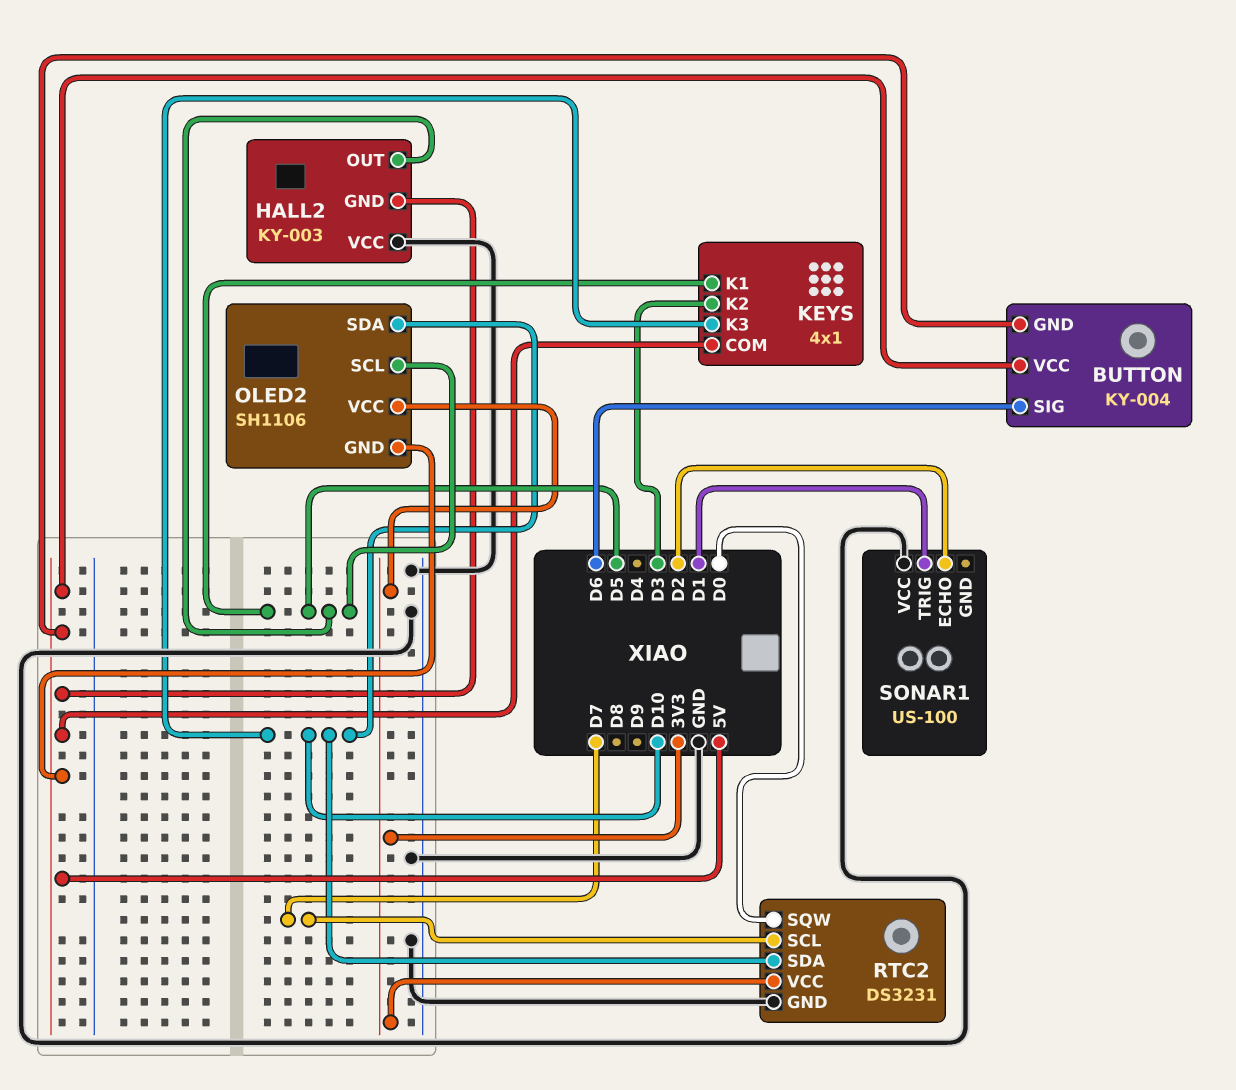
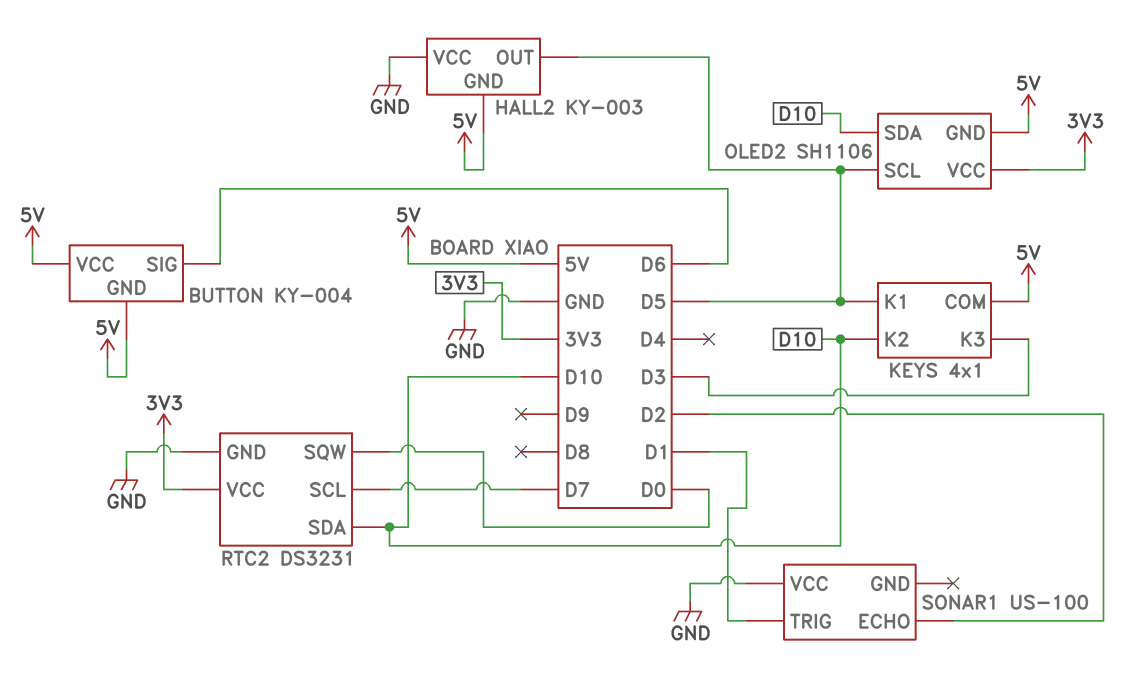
KEYS pin K2: D3 -> D10
KEYS pin K3: D10 -> D3

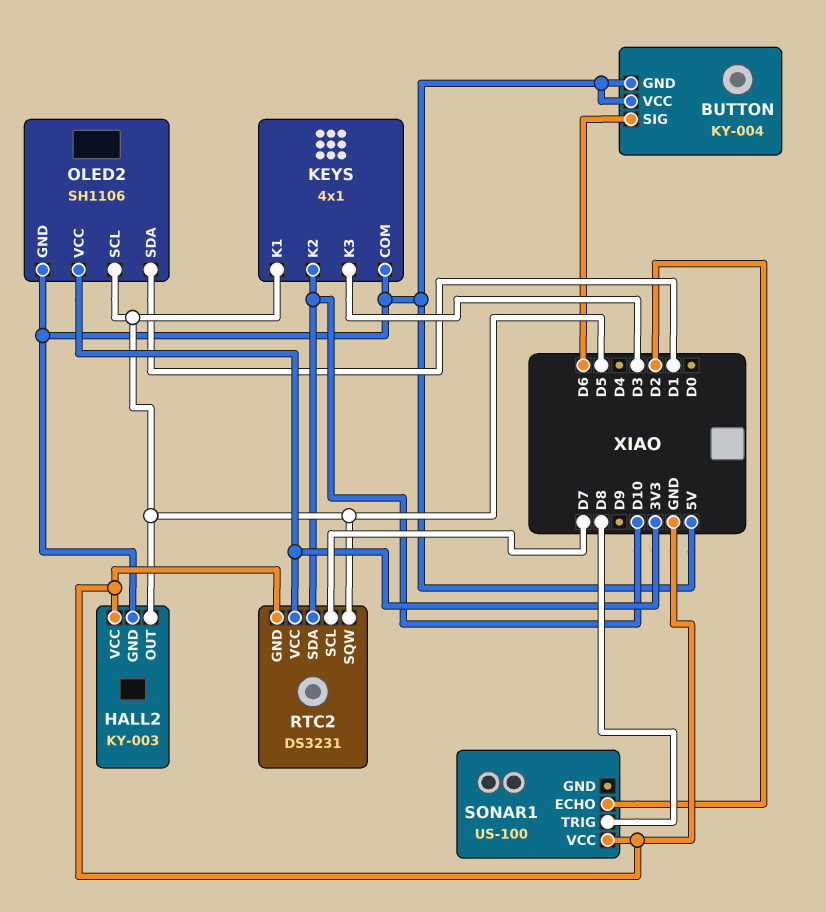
OLED2 pin SDA: D10 -> D1
RTC2 pin SQW: D0 -> D5
SONAR1 pin TRIG: D1 -> D8

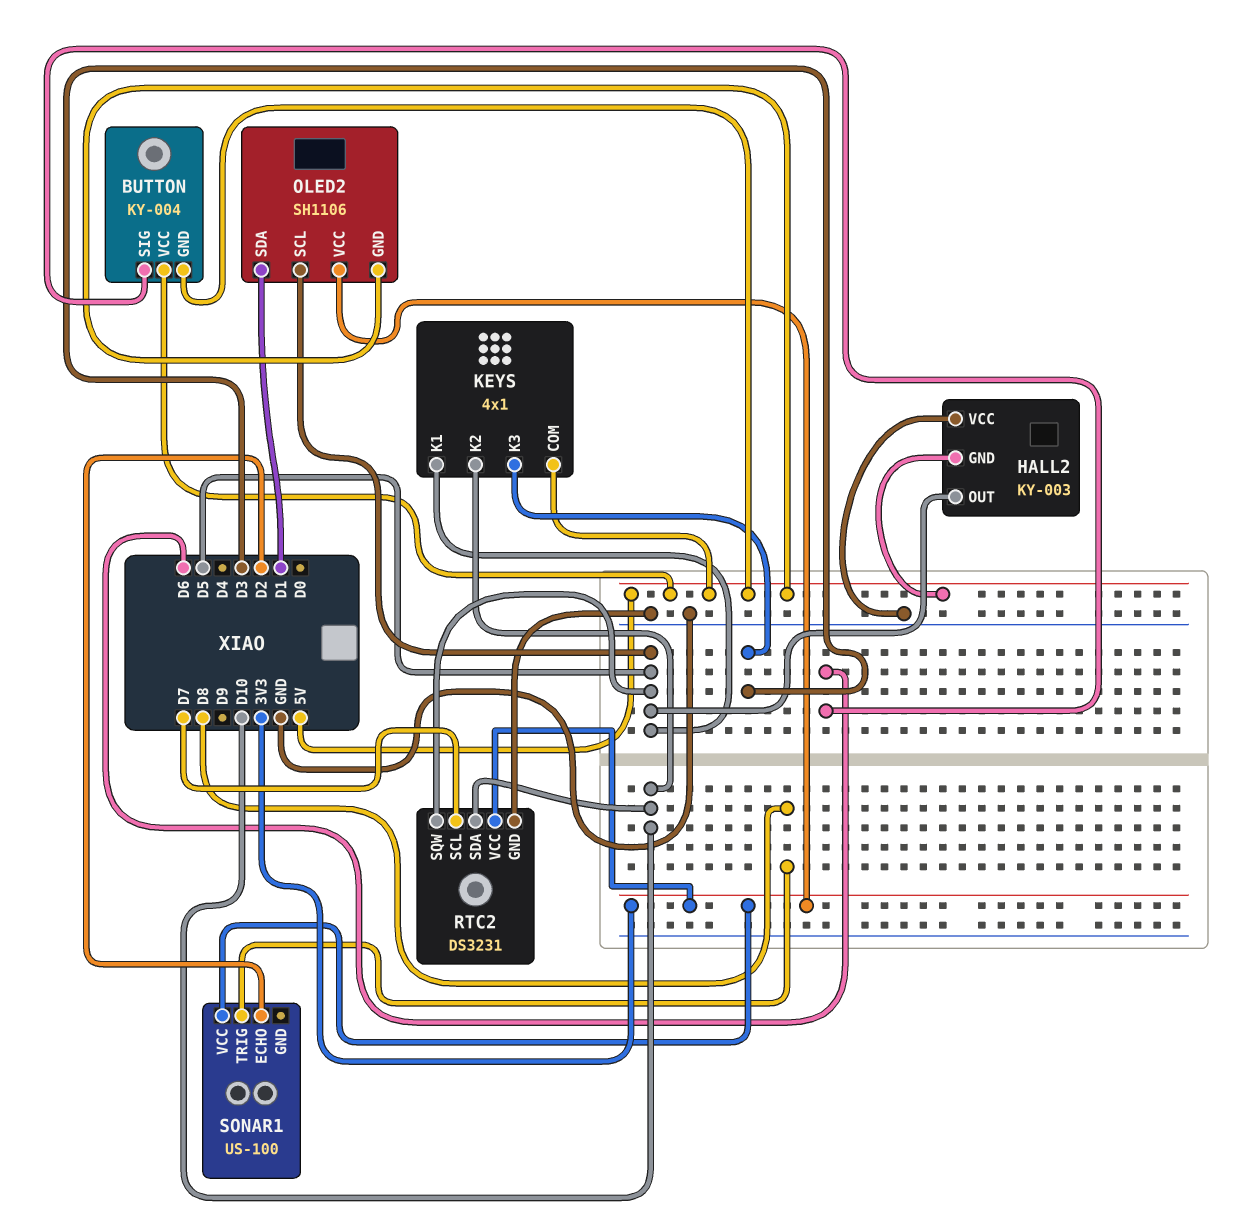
SONAR1 pin VCC: GND -> 3V3

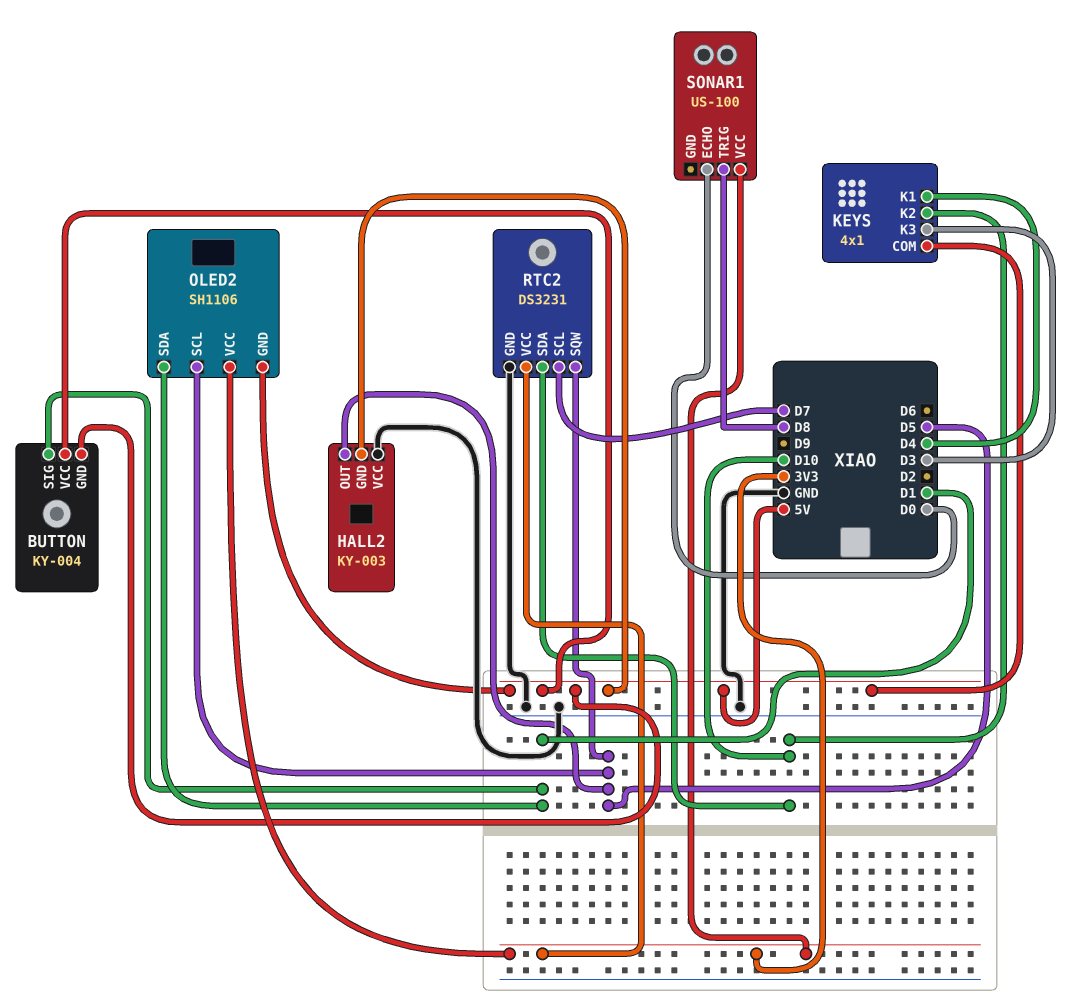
BUTTON pin SIG: D6 -> D1
KEYS pin K1: D5 -> D4
SONAR1 pin ECHO: D2 -> D0

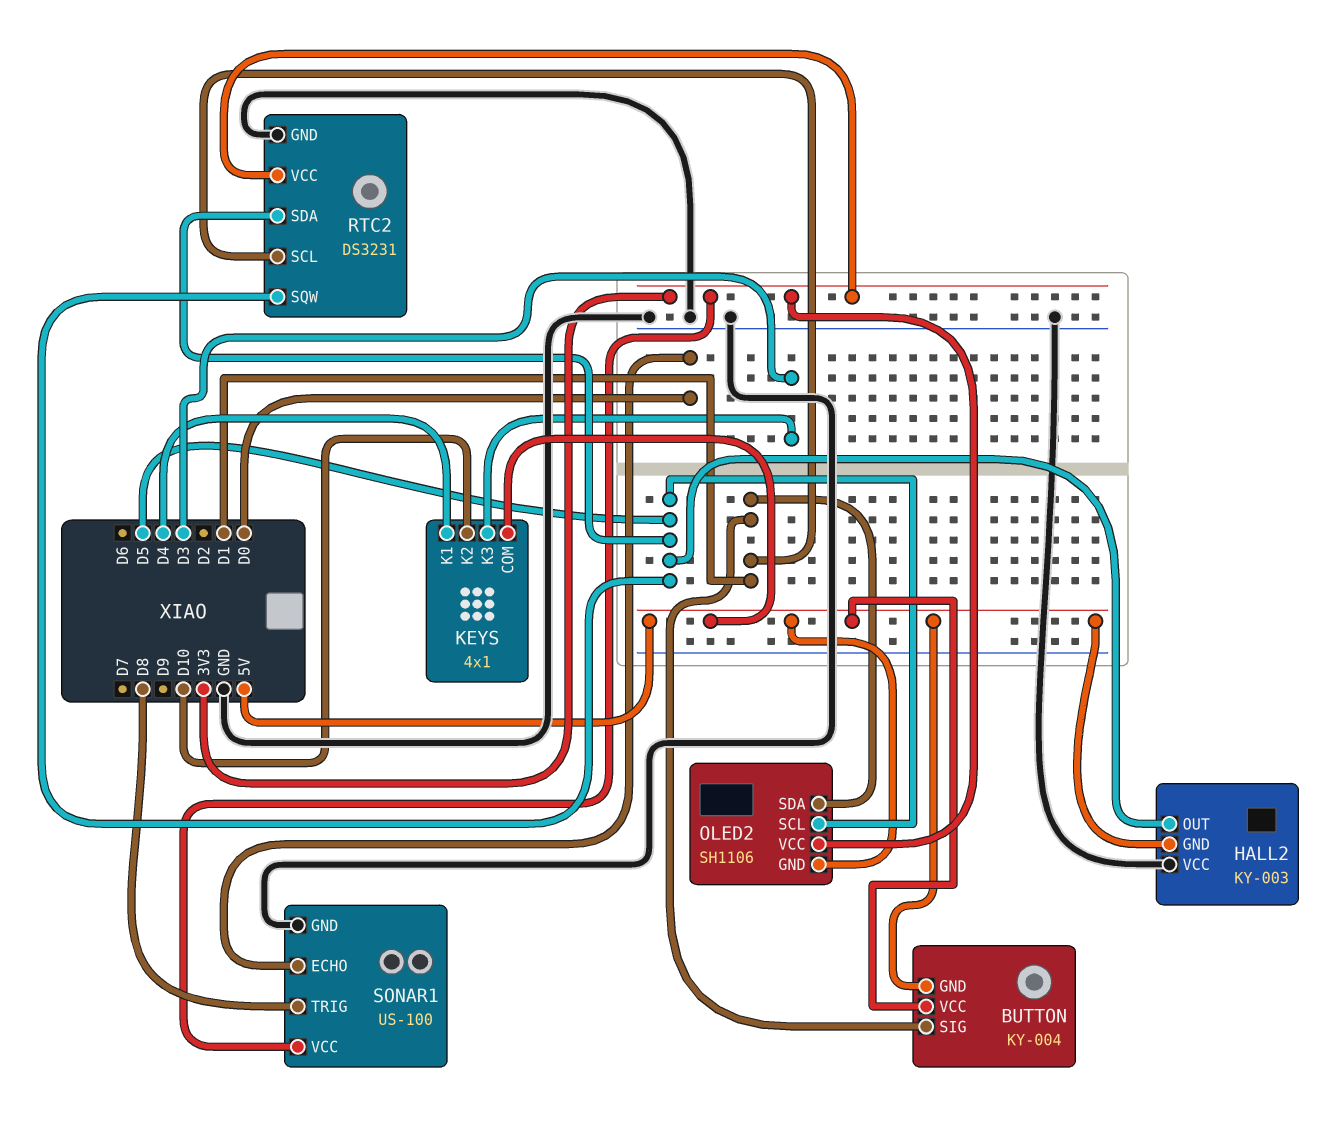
RTC2 pin SCL: D7 -> D1
RTC2 pin SDA: D10 -> D5
SONAR1 pin GND: none -> GND

